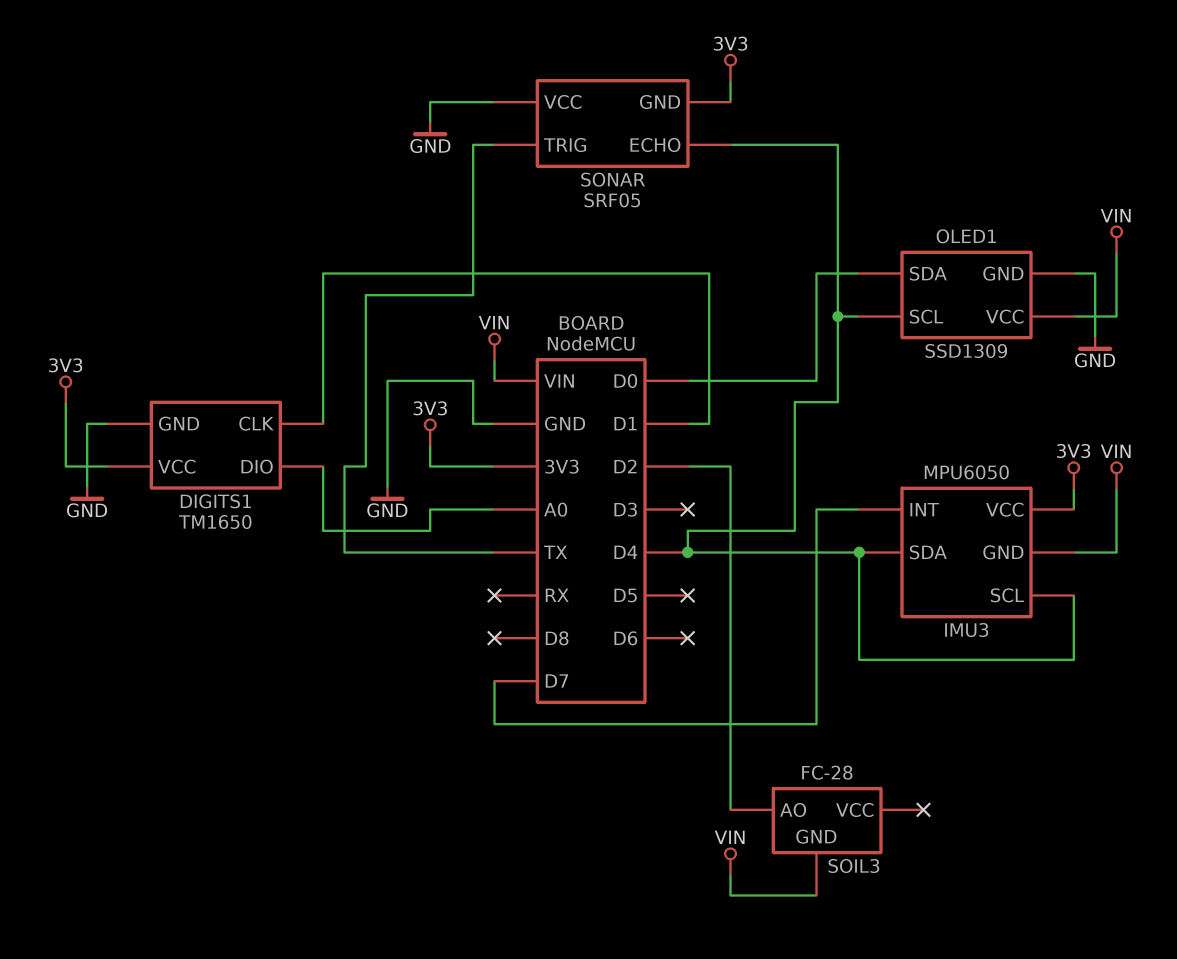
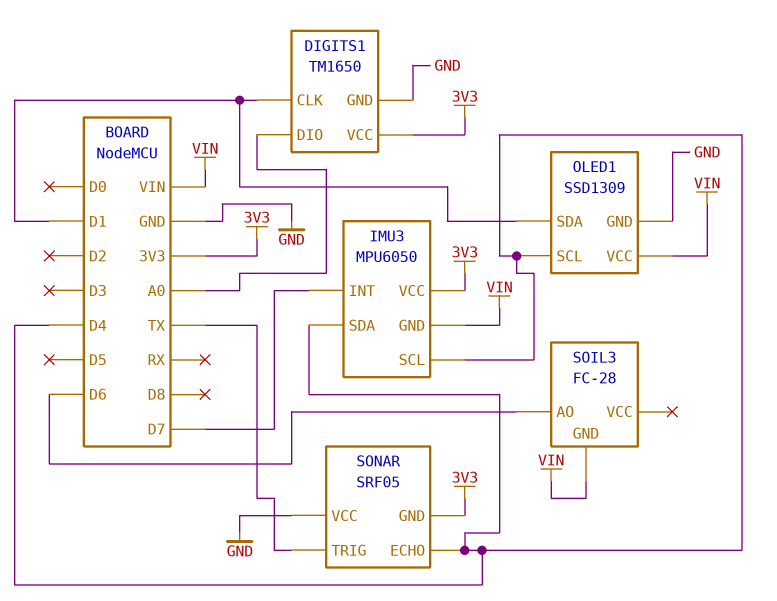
OLED1 pin SDA: D0 -> D1
SOIL3 pin AO: D2 -> D6

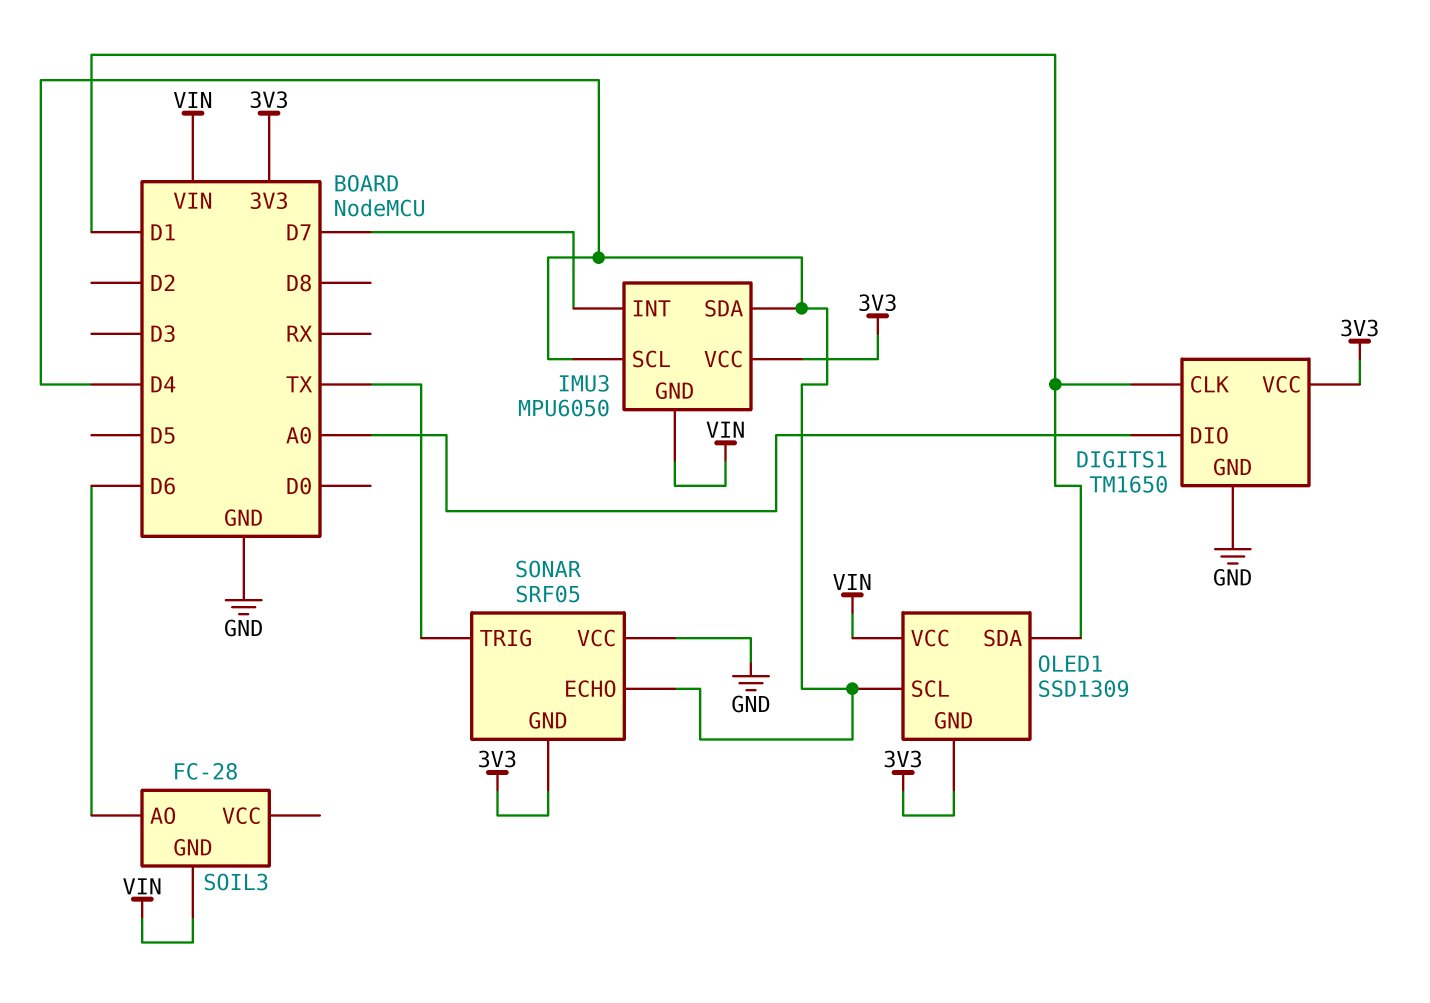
OLED1 pin GND: GND -> 3V3

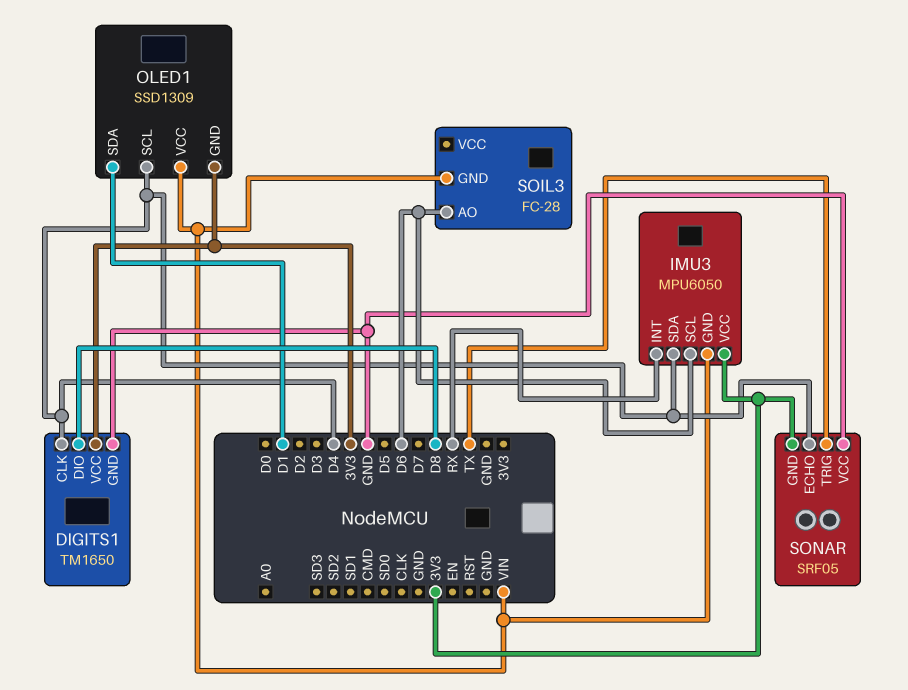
DIGITS1 pin CLK: D1 -> D4
DIGITS1 pin DIO: A0 -> D8
IMU3 pin INT: D7 -> RX
IMU3 pin SCL: D4 -> D6

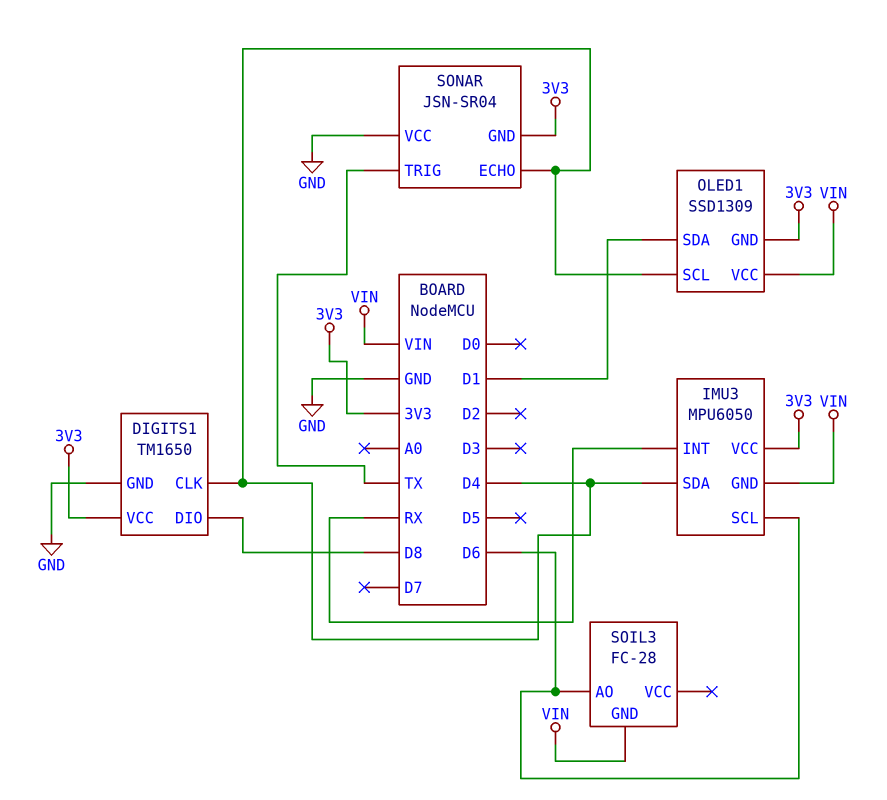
SONAR: SRF05 -> JSN-SR04

